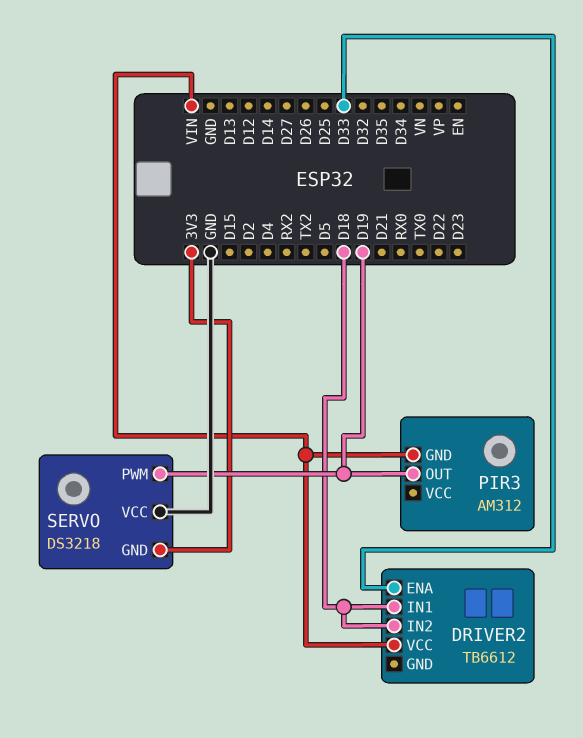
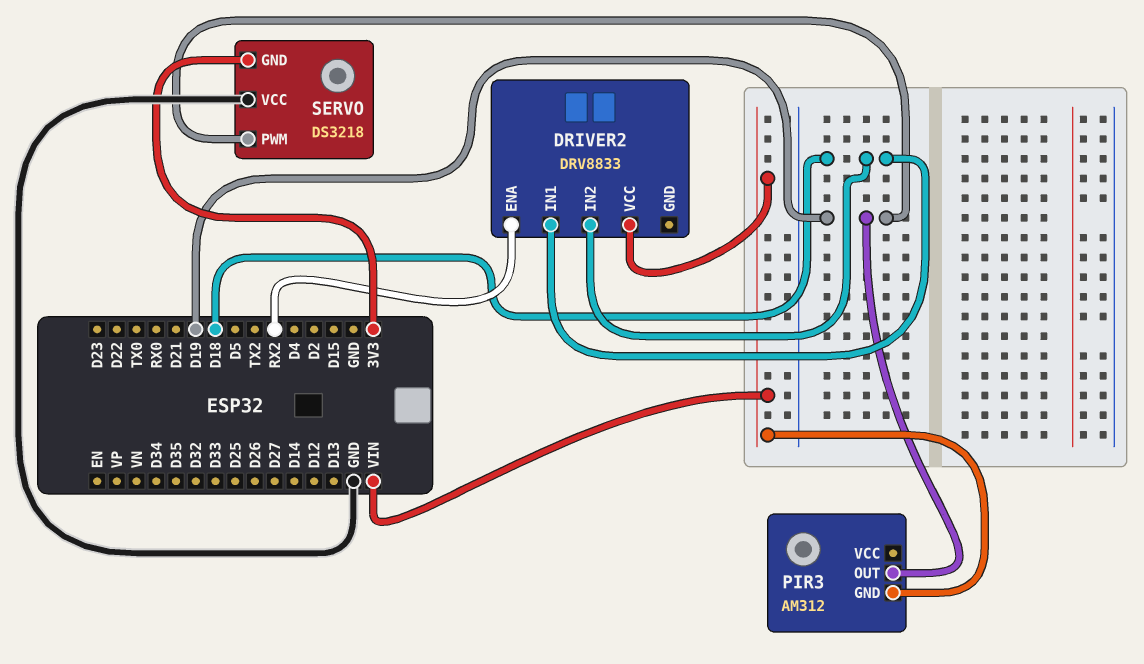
DRIVER2: TB6612 -> DRV8833
DRIVER2 pin ENA: D33 -> RX2

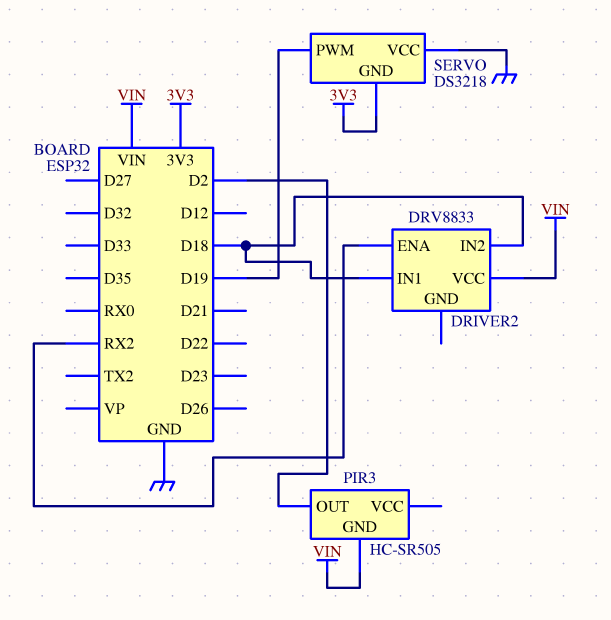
PIR3: AM312 -> HC-SR505
PIR3 pin OUT: D19 -> D2

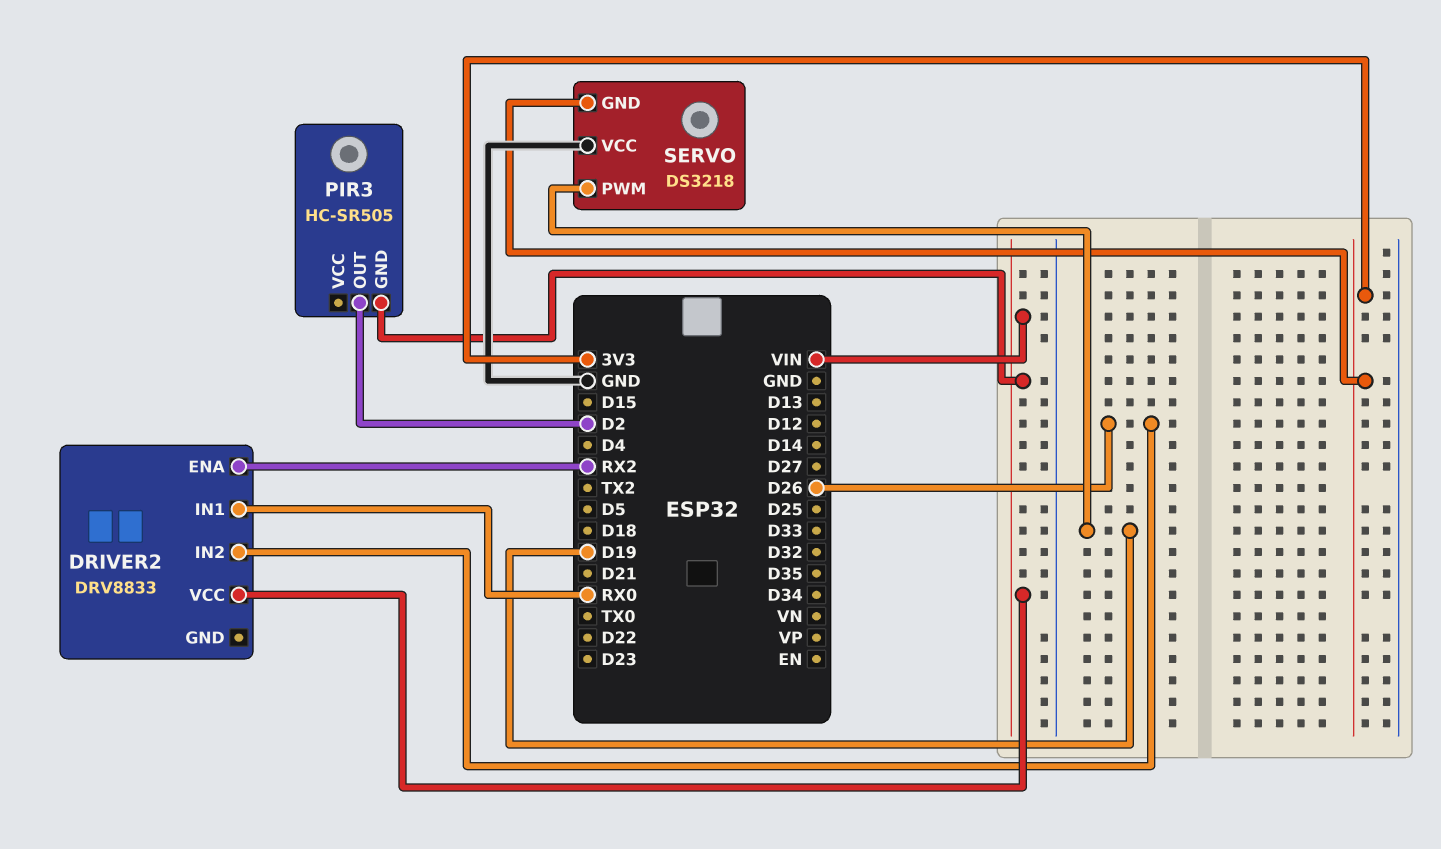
DRIVER2 pin IN1: D18 -> RX0
DRIVER2 pin IN2: D18 -> D26

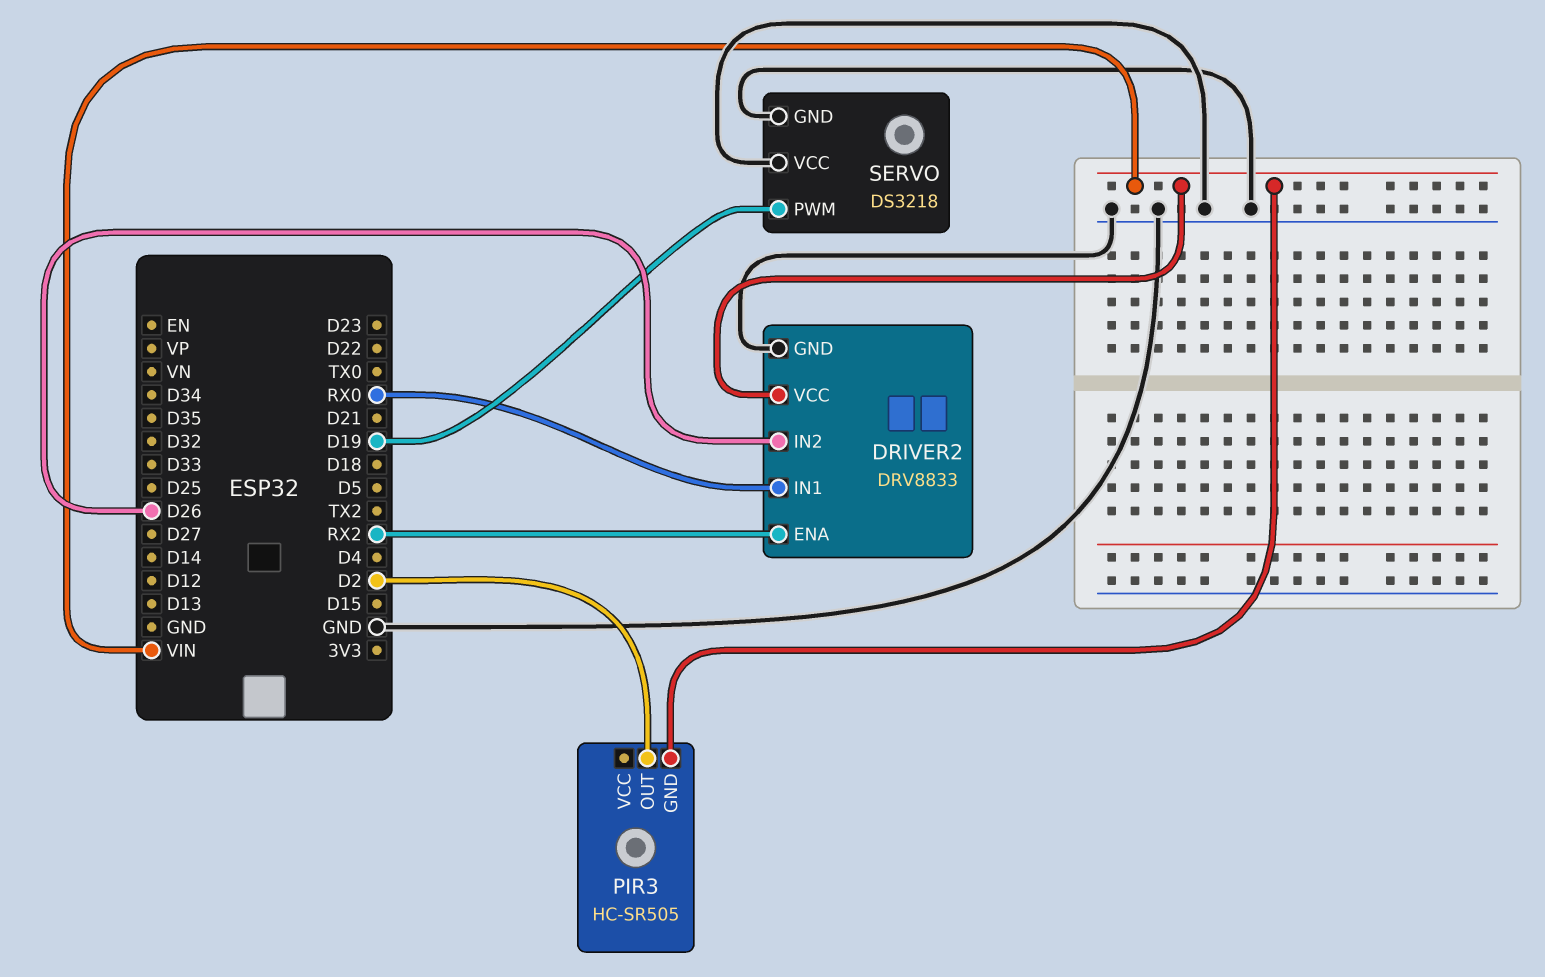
DRIVER2 pin GND: none -> GND
SERVO pin GND: 3V3 -> GND

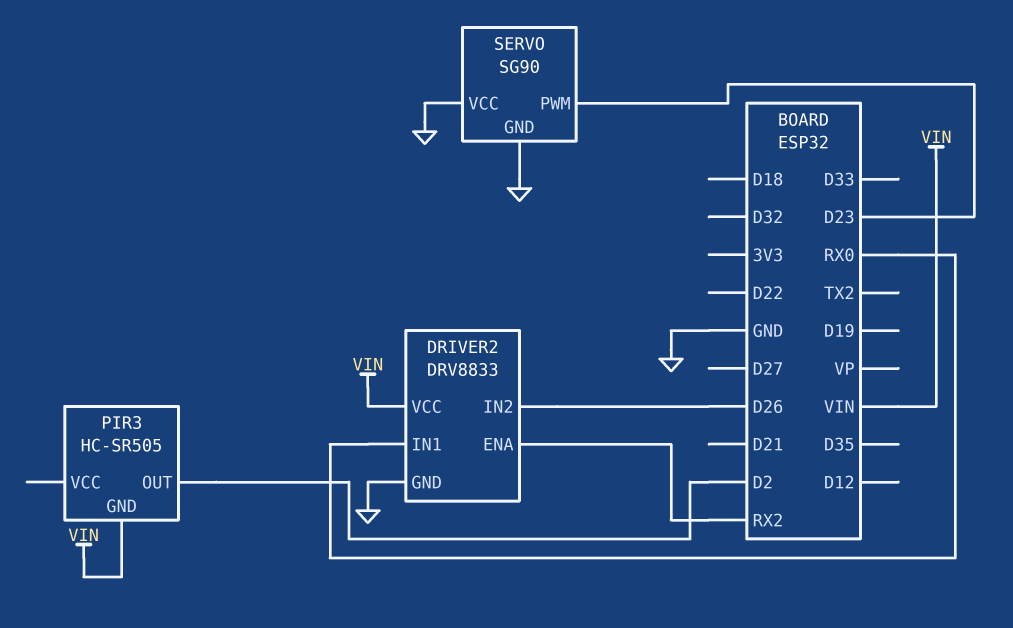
SERVO: DS3218 -> SG90
SERVO pin PWM: D19 -> D23

